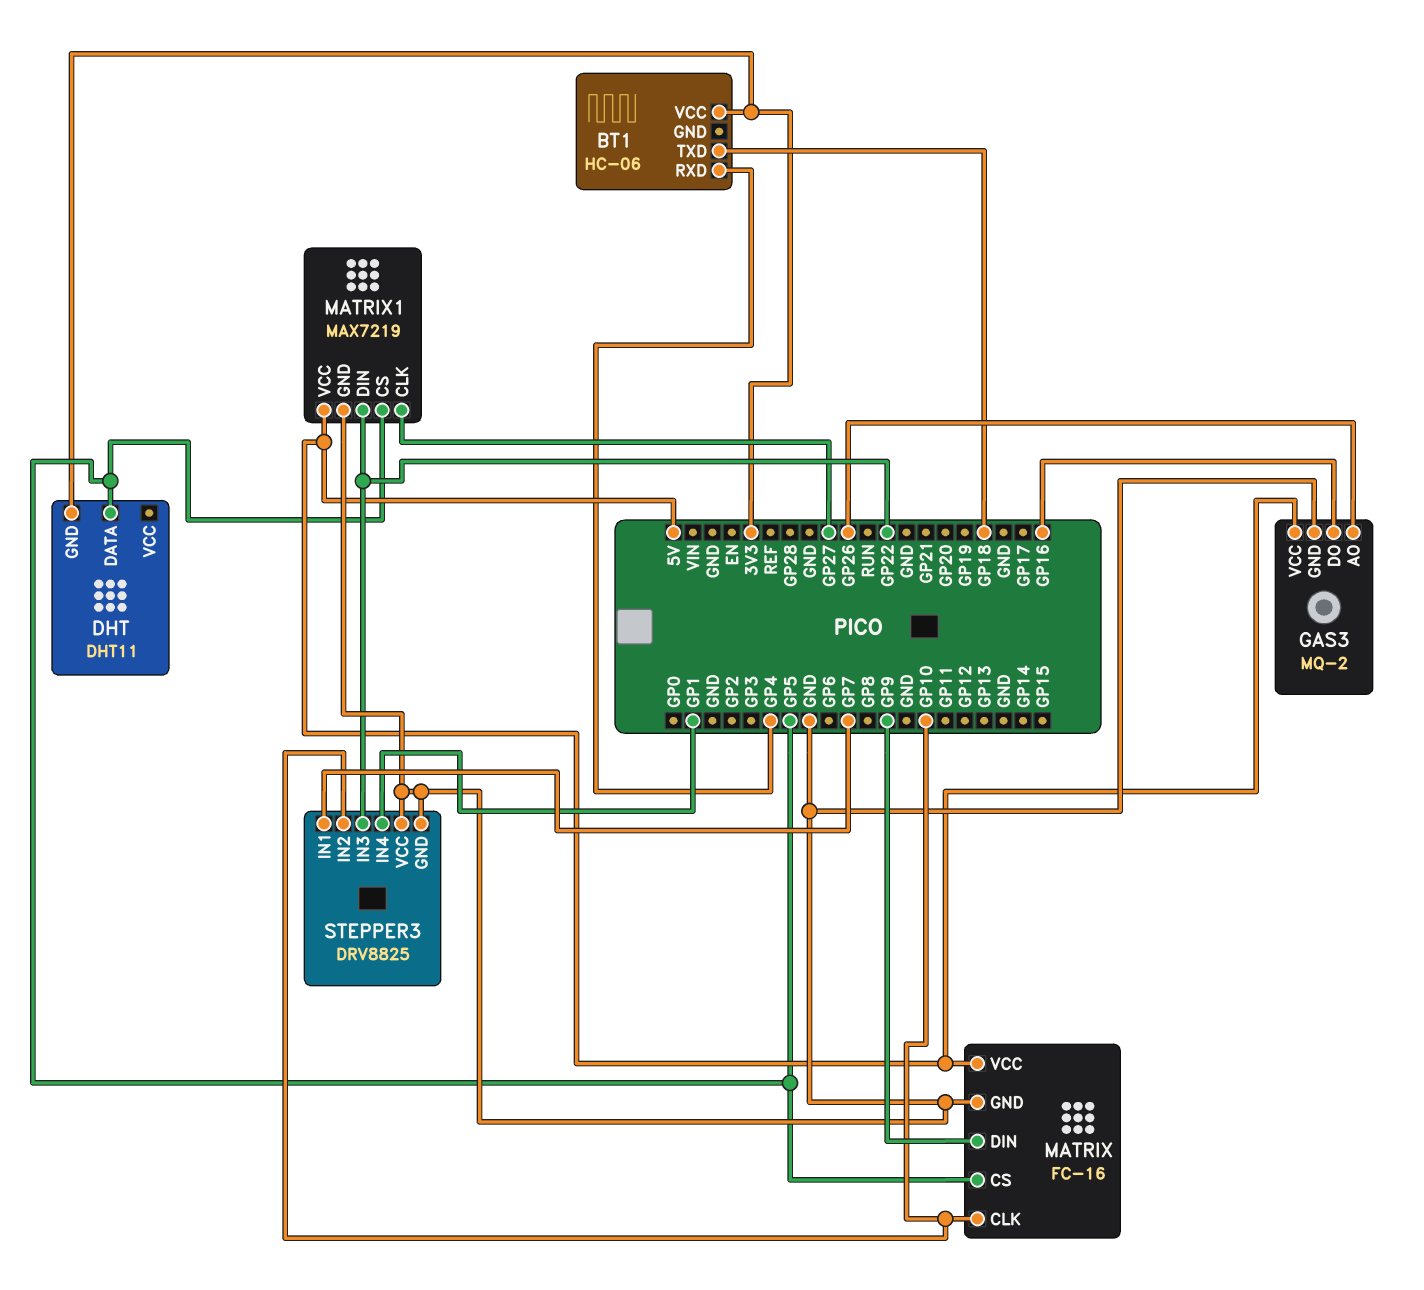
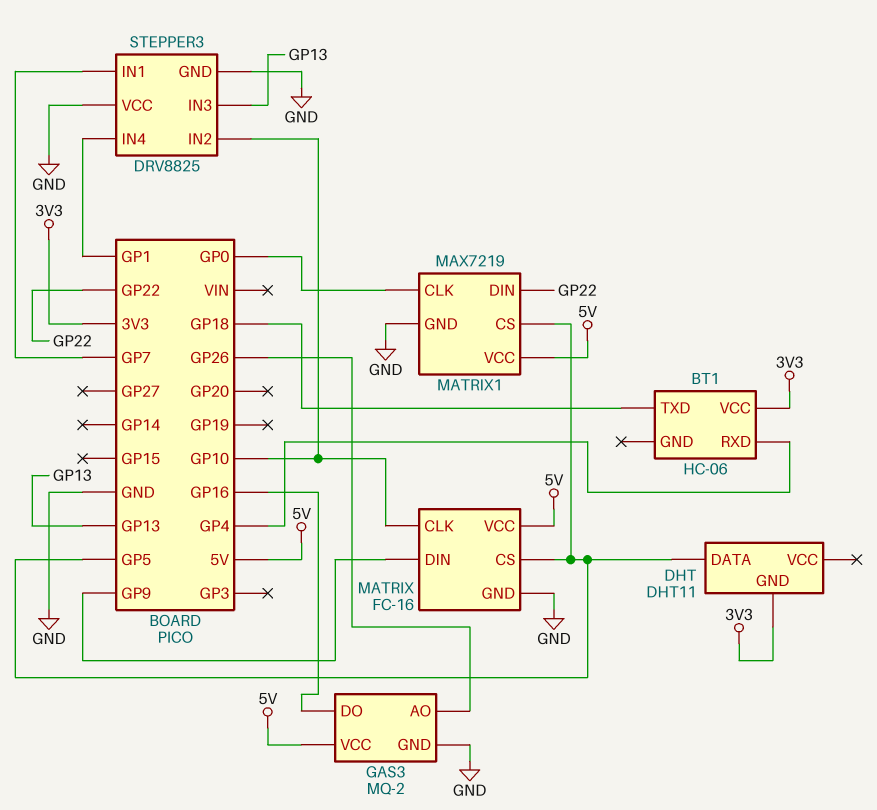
MATRIX1 pin CLK: GP27 -> GP0
STEPPER3 pin IN3: GP22 -> GP13

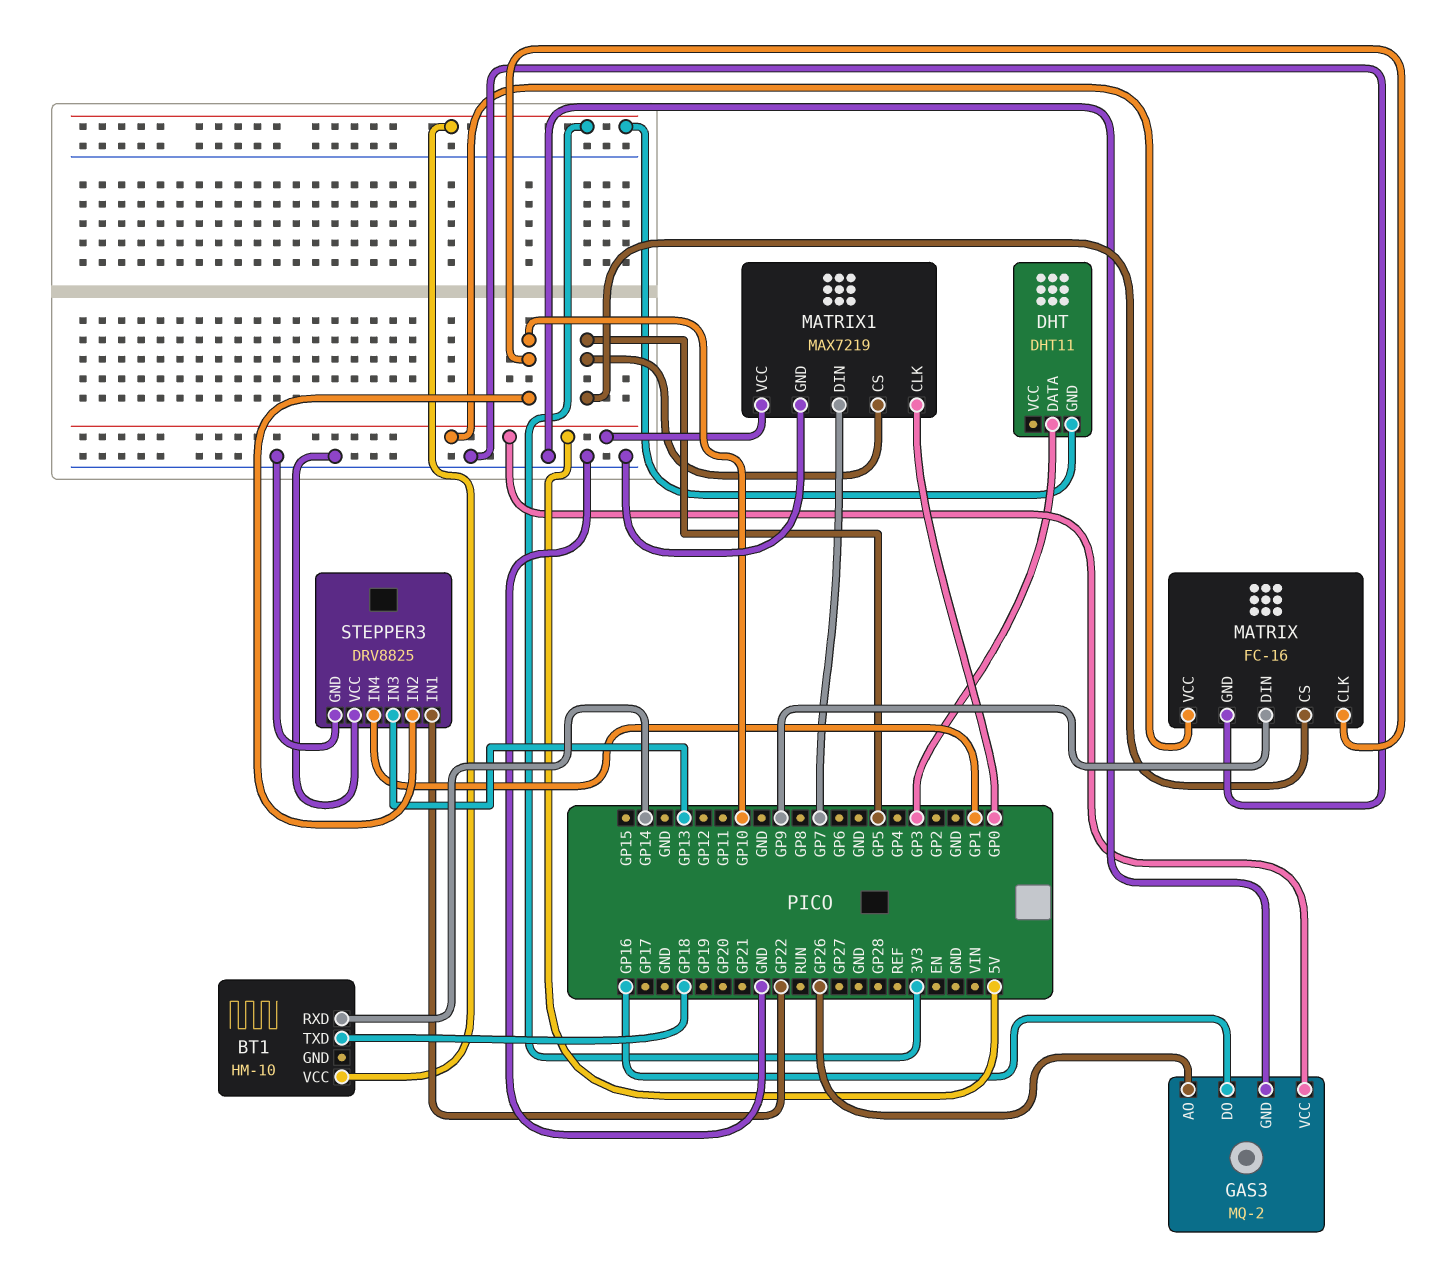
BT1: HC-06 -> HM-10
BT1 pin RXD: GP4 -> GP14
DHT pin DATA: GP5 -> GP3
MATRIX1 pin DIN: GP22 -> GP7
STEPPER3 pin IN1: GP7 -> GP22

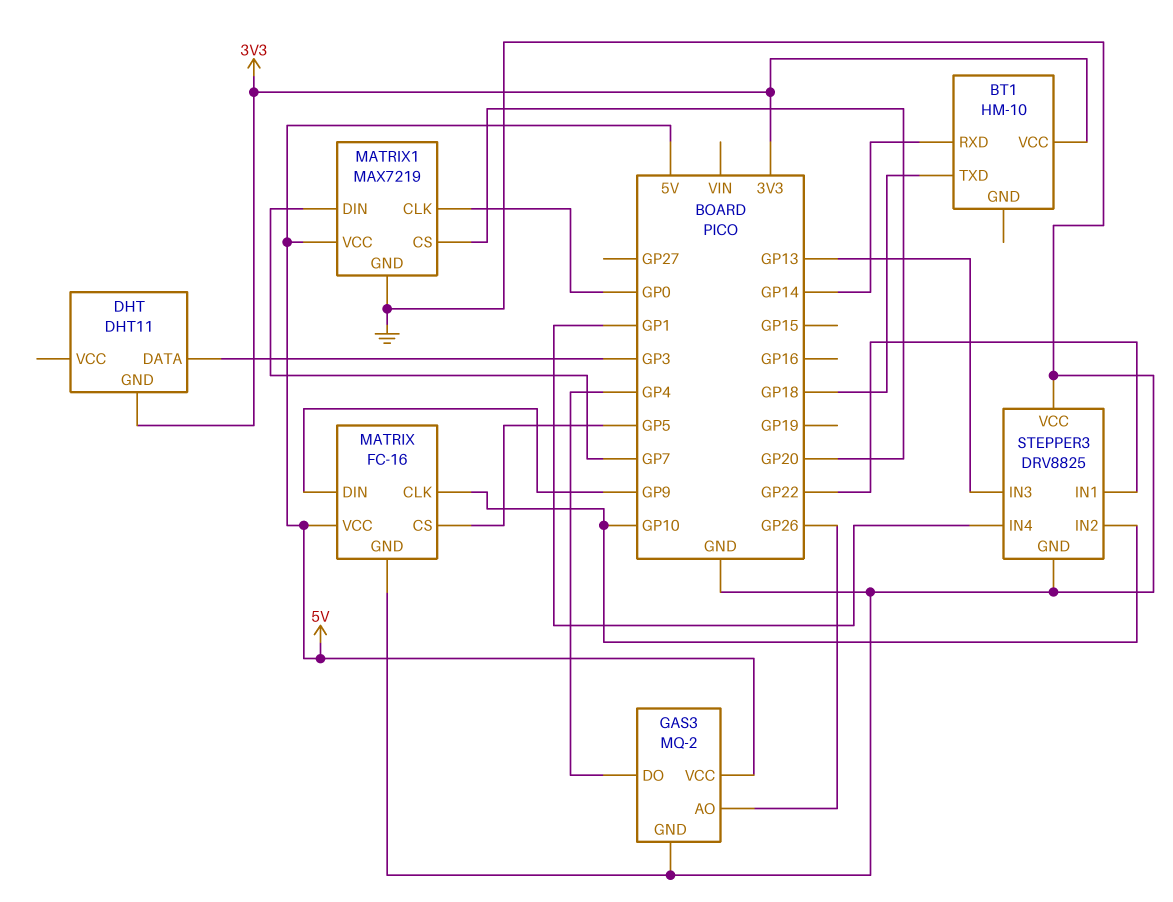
GAS3 pin DO: GP16 -> GP4
MATRIX1 pin CS: GP5 -> GP20

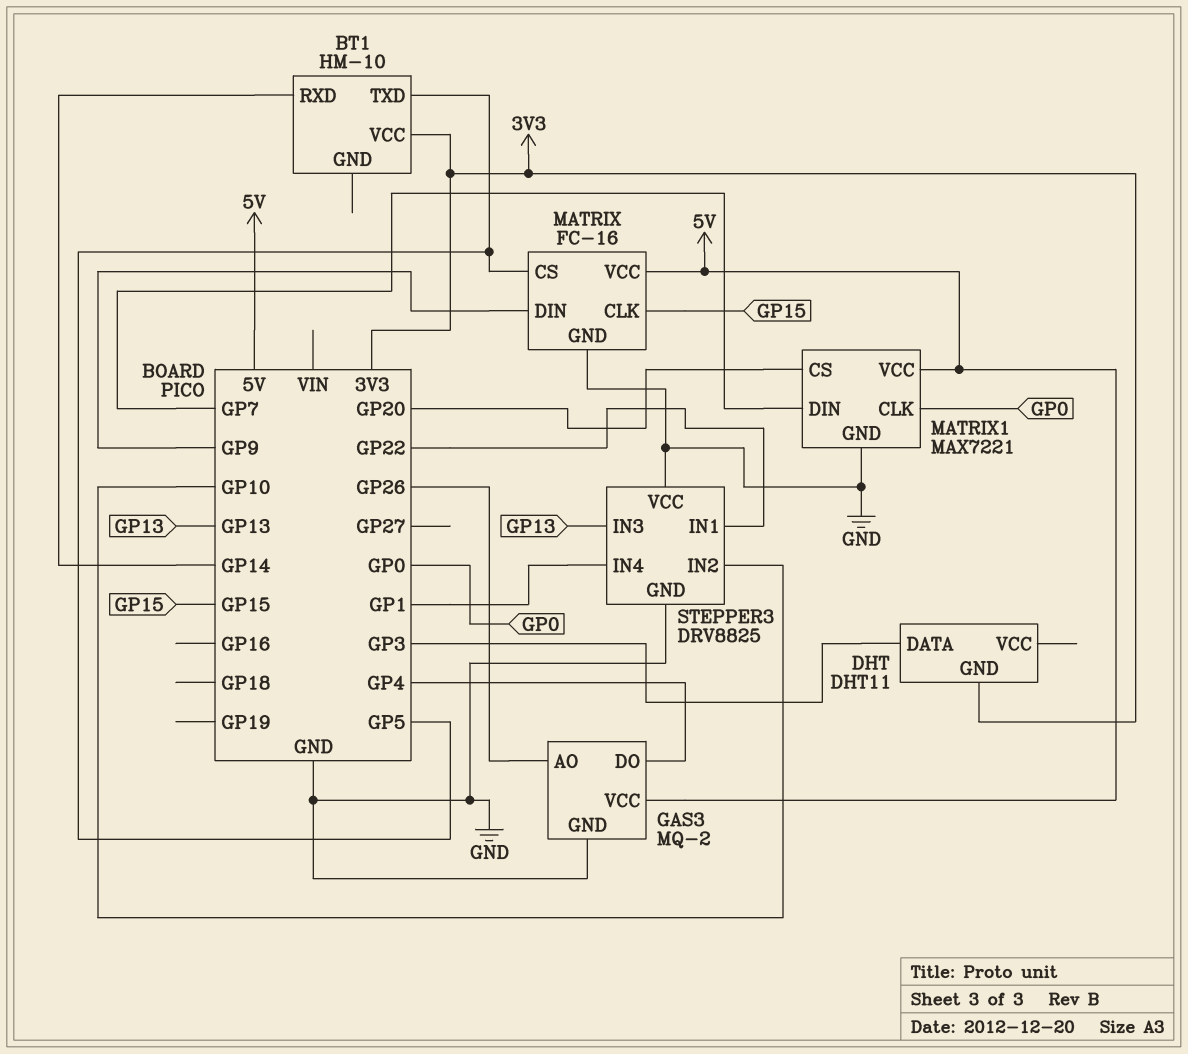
BT1 pin TXD: GP18 -> GP5
MATRIX pin CLK: GP10 -> GP15
MATRIX1: MAX7219 -> MAX7221

